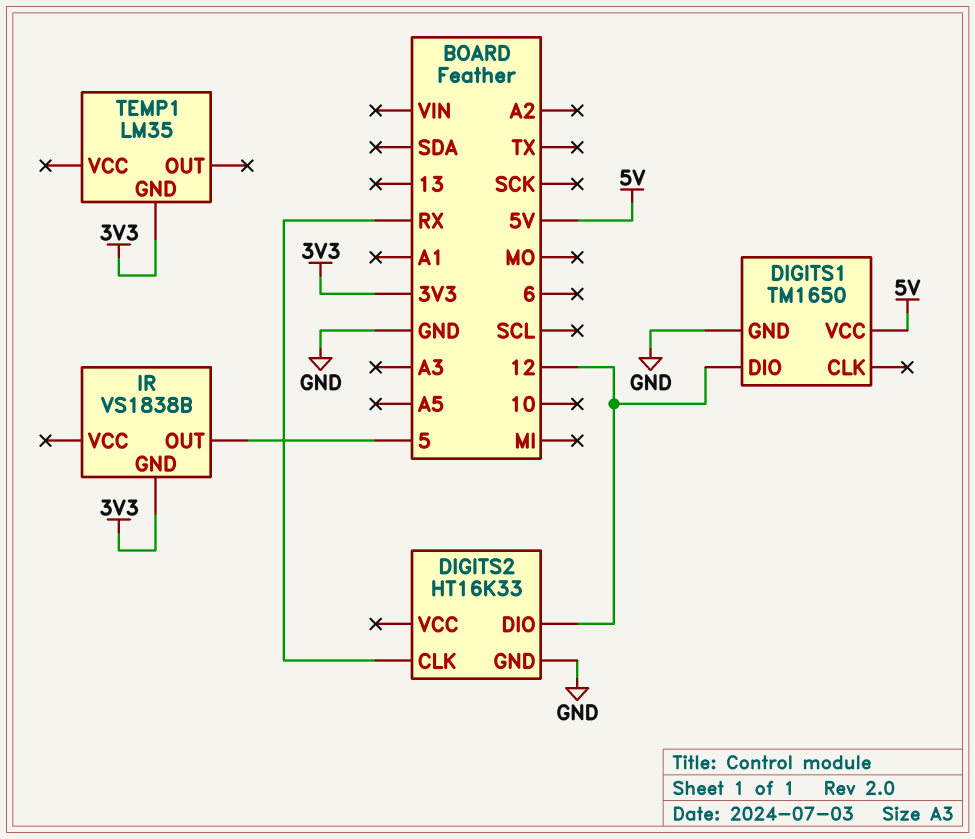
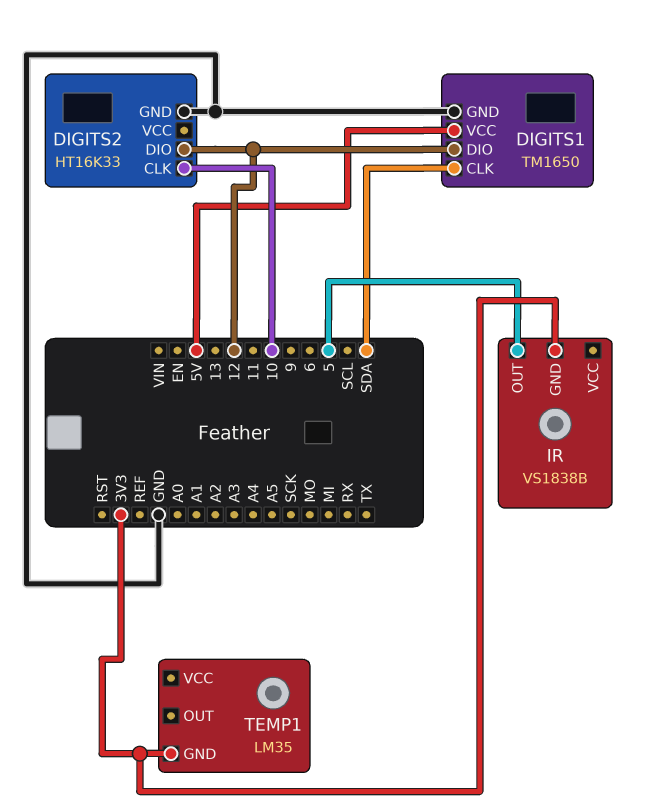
DIGITS1 pin CLK: none -> SDA
DIGITS2 pin CLK: RX -> 10

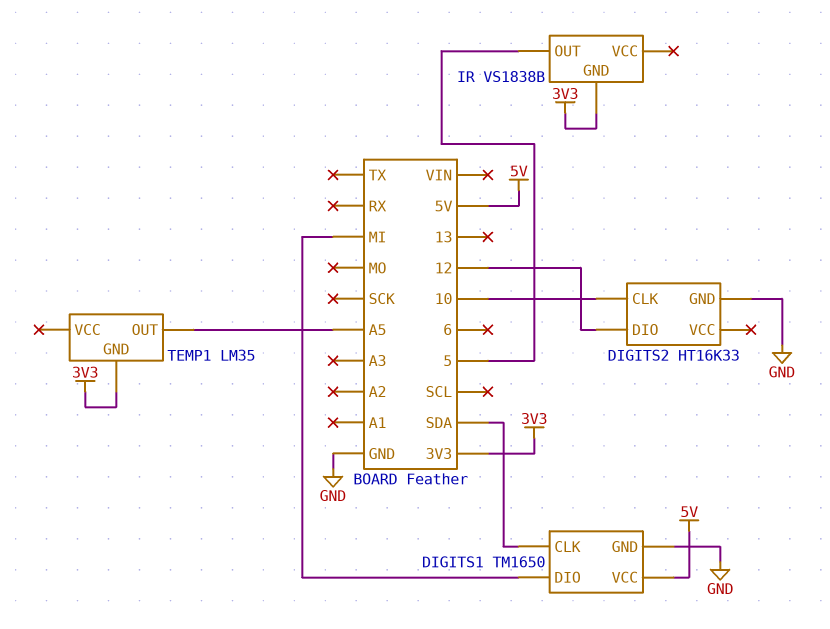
DIGITS1 pin DIO: 12 -> MI
TEMP1 pin OUT: none -> A5

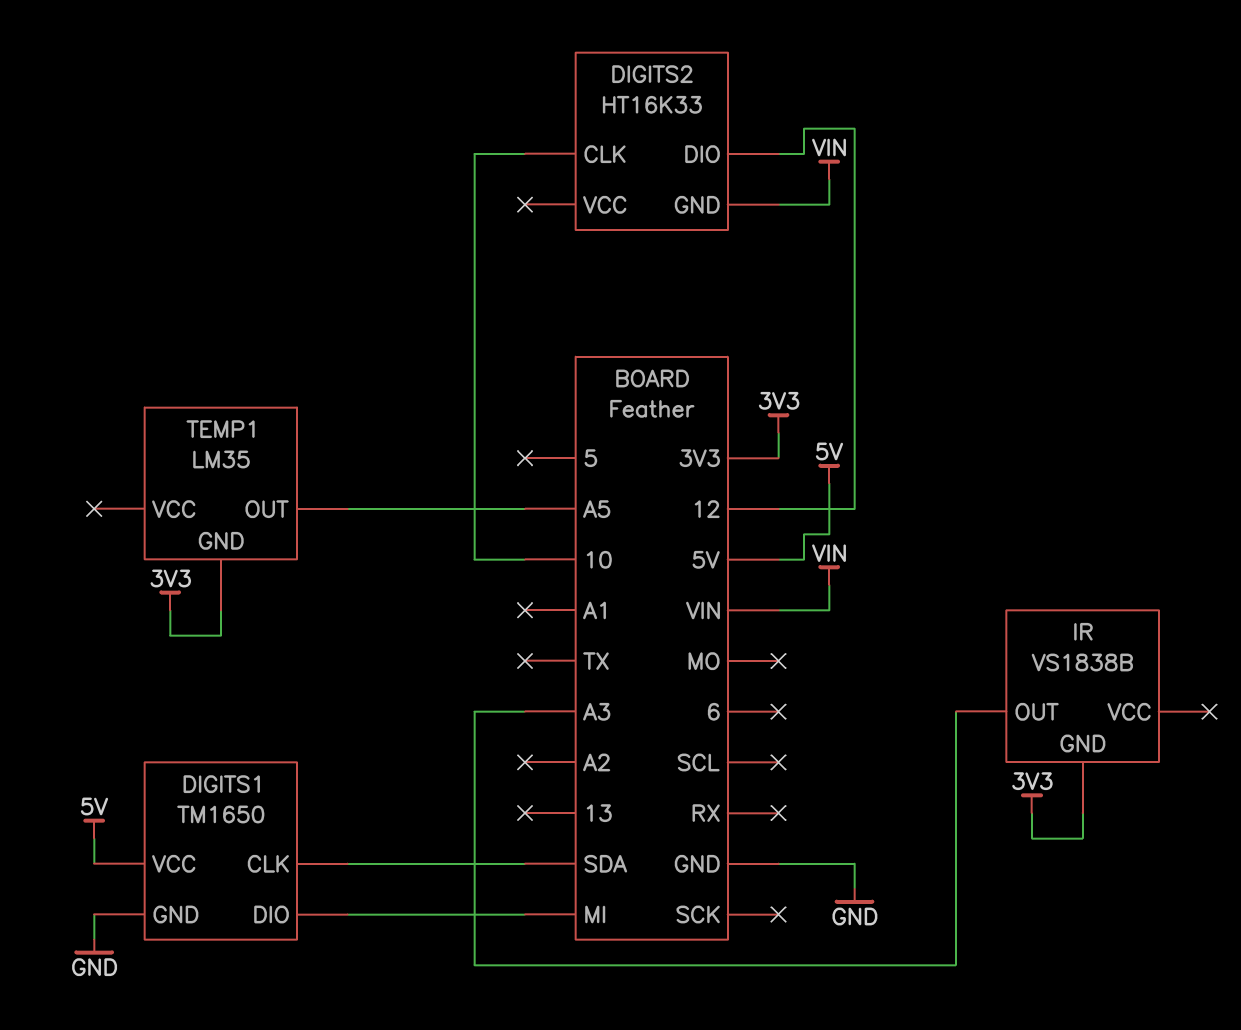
DIGITS2 pin GND: GND -> VIN
IR pin OUT: 5 -> A3

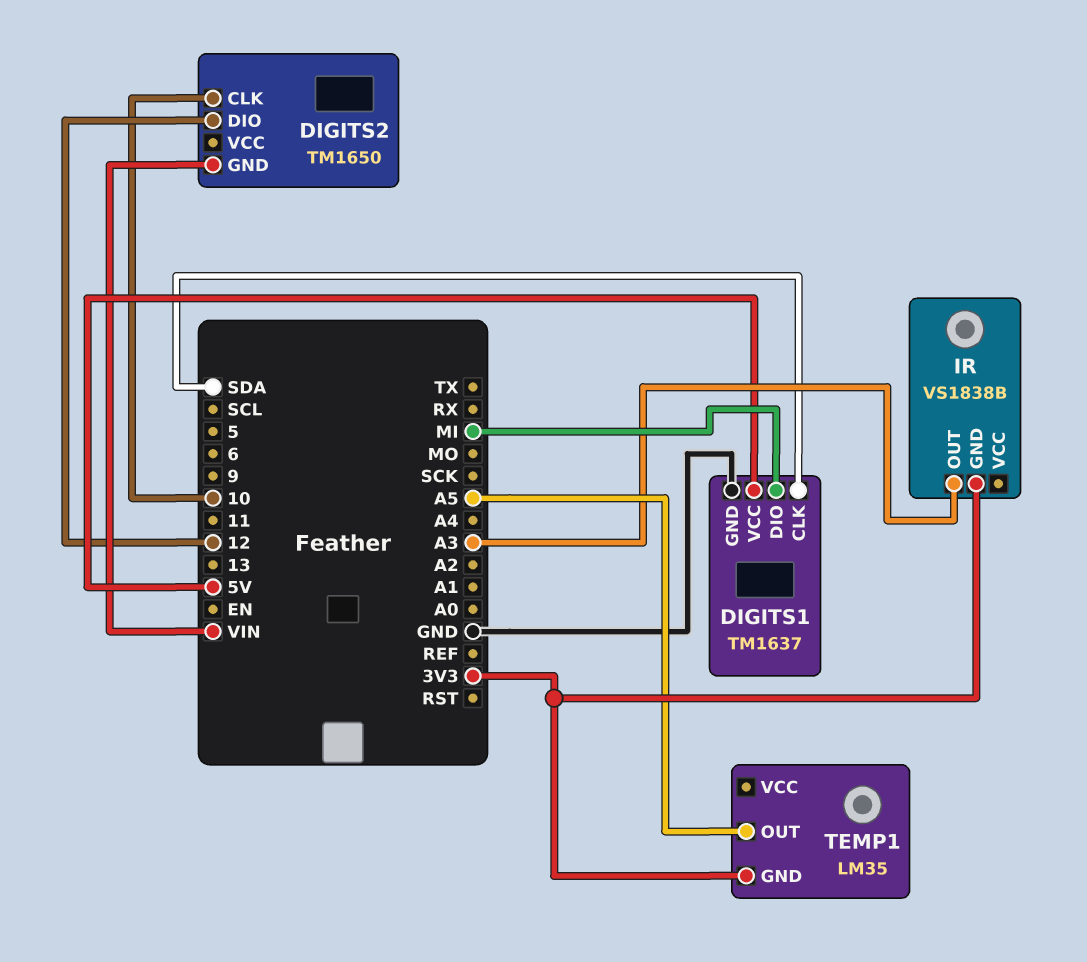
DIGITS1: TM1650 -> TM1637
DIGITS2: HT16K33 -> TM1650

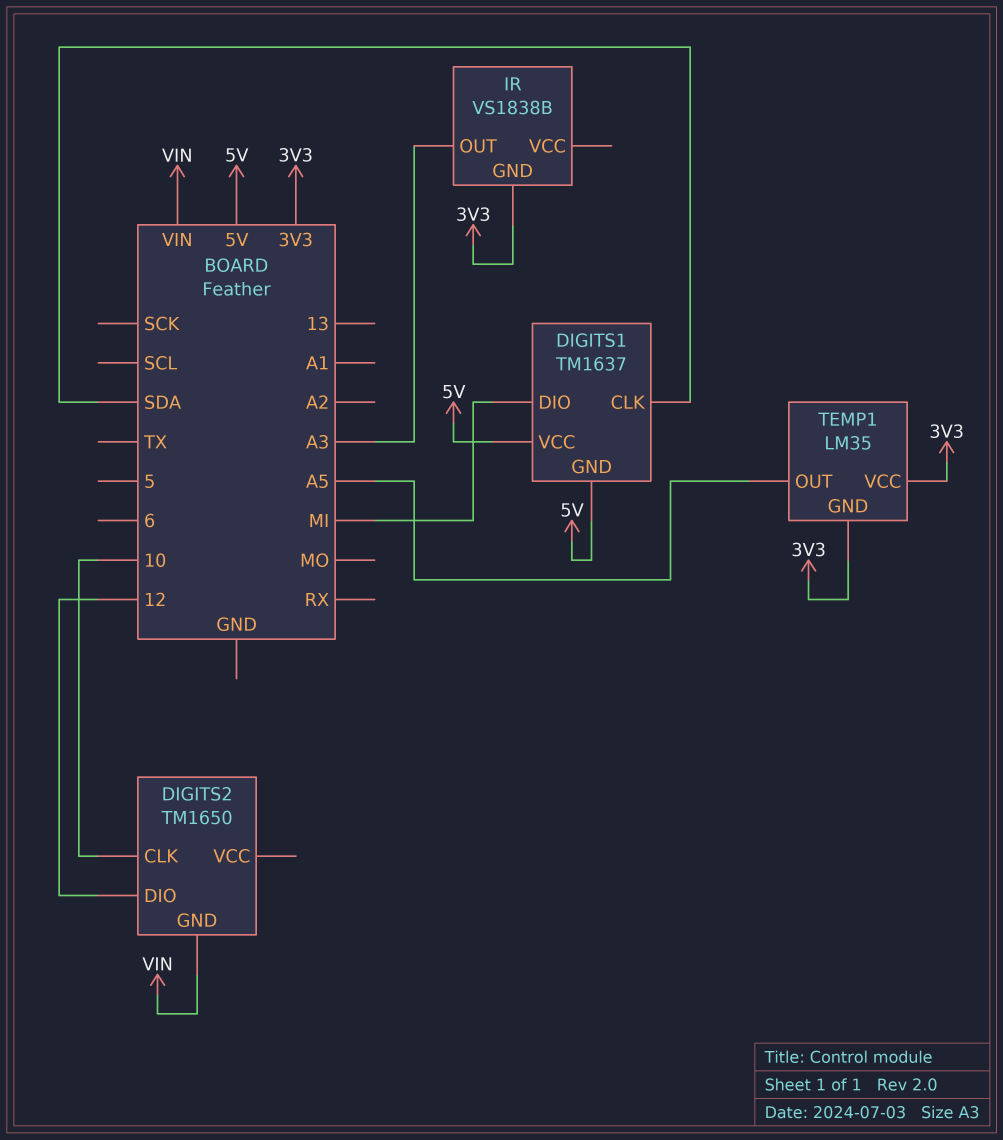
DIGITS1 pin GND: GND -> 5V
TEMP1 pin VCC: none -> 3V3

